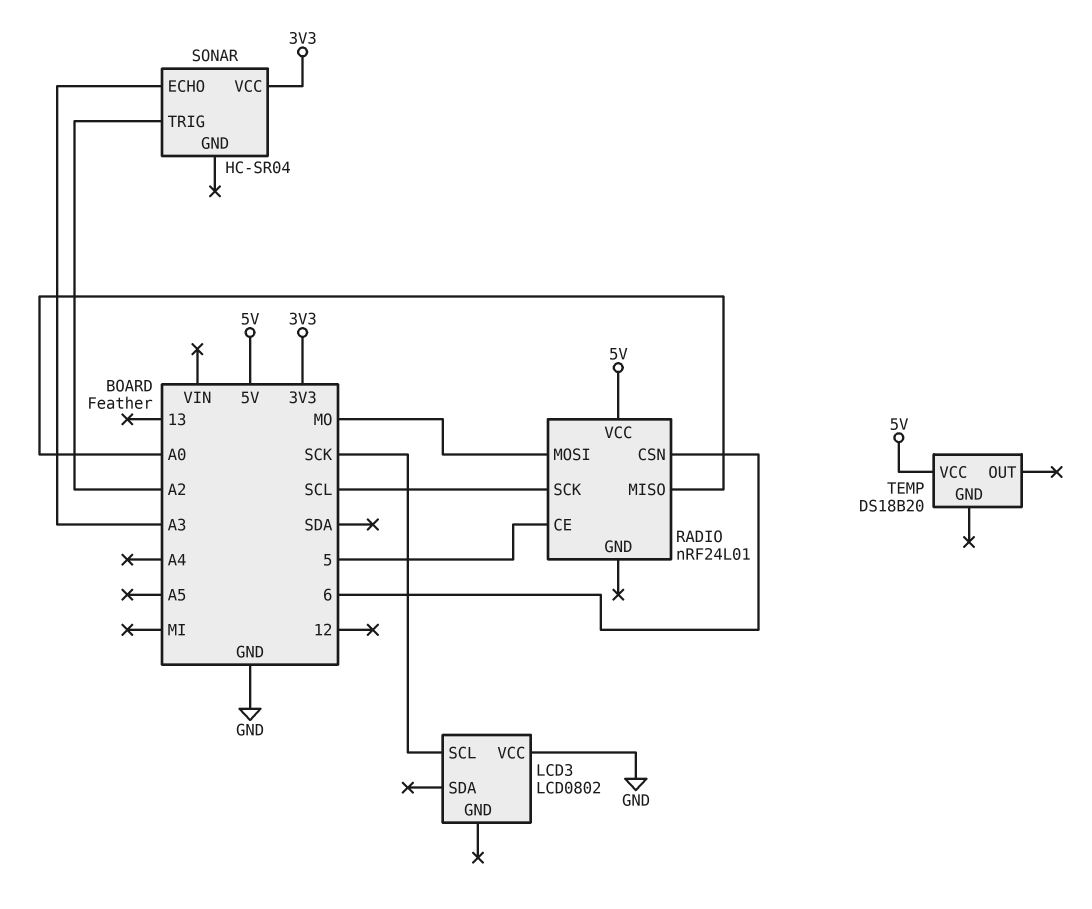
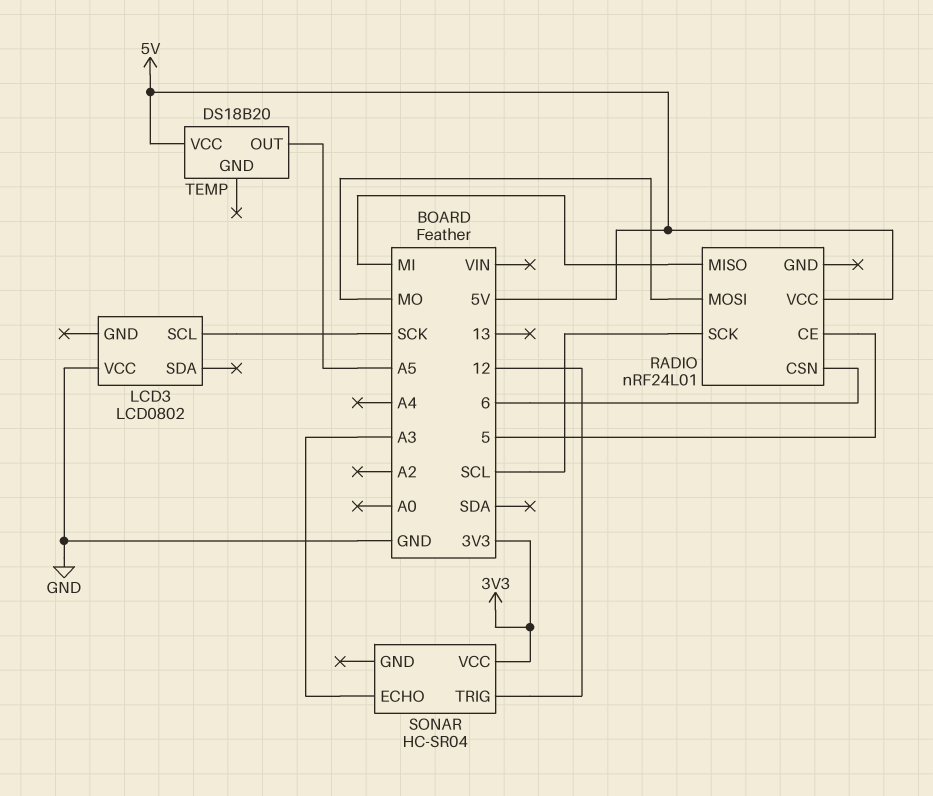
RADIO pin MISO: A0 -> MI
SONAR pin TRIG: A2 -> 12
TEMP pin OUT: none -> A5

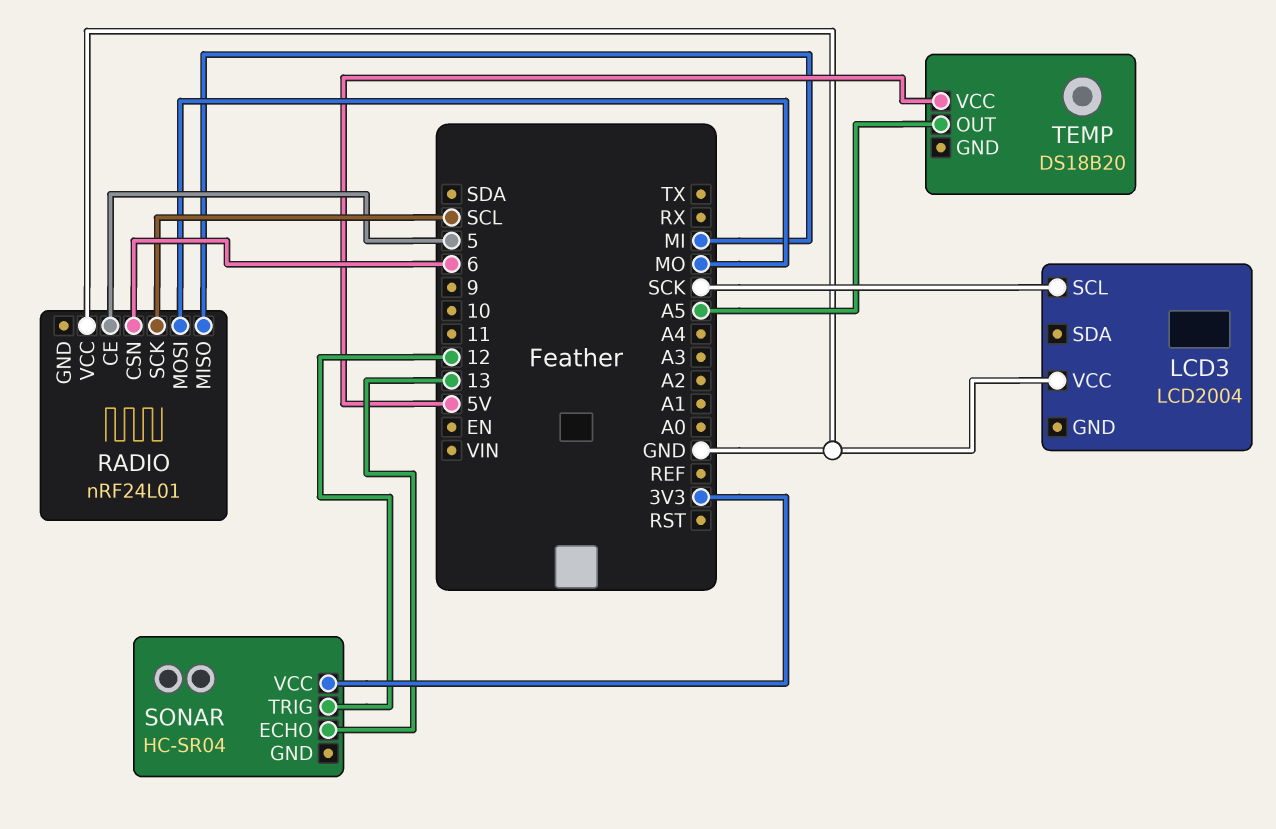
LCD3: LCD0802 -> LCD2004
RADIO pin VCC: 5V -> GND
SONAR pin ECHO: A3 -> 13

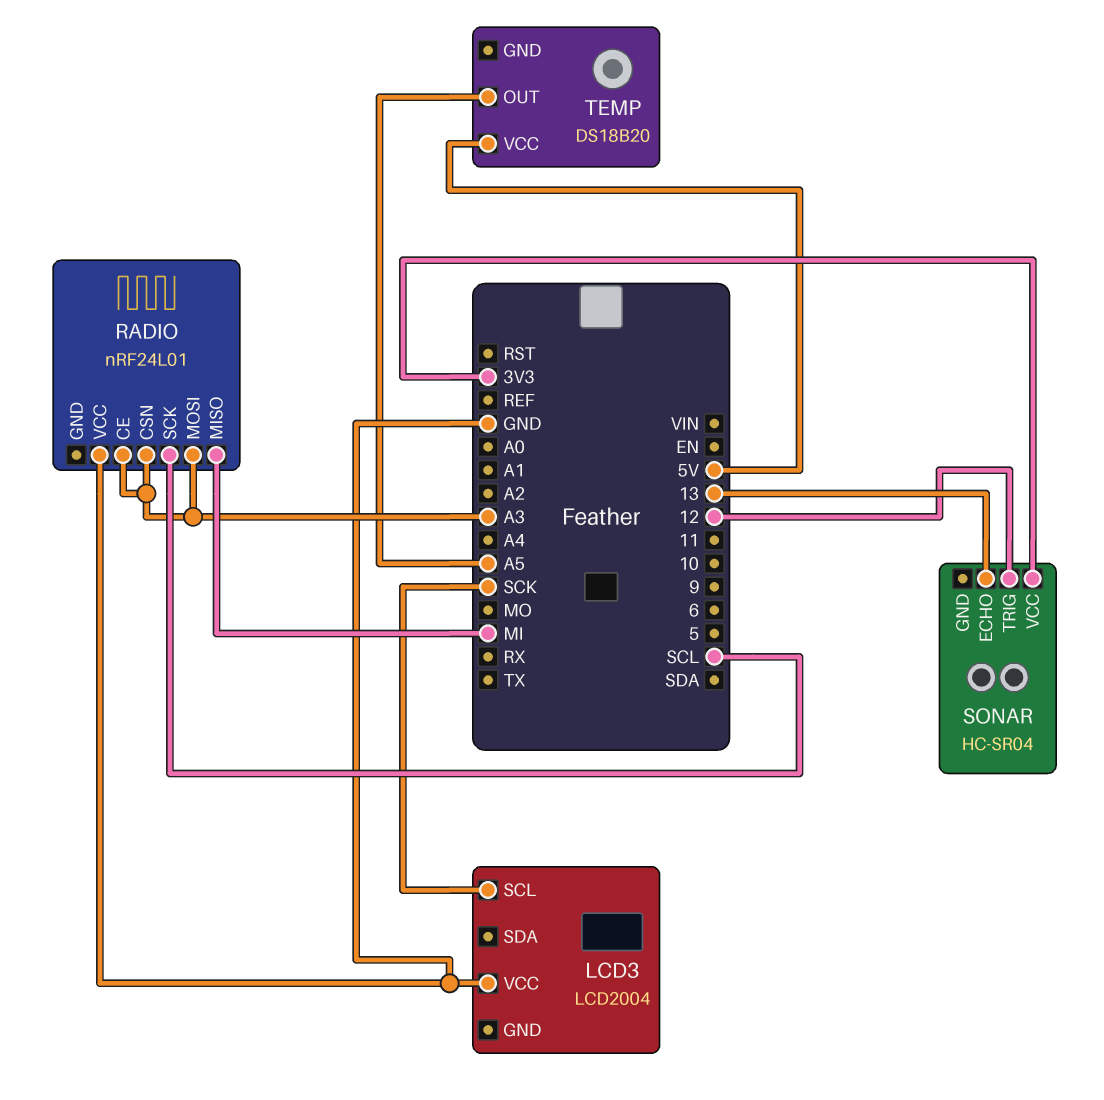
RADIO pin CE: 5 -> A3
RADIO pin CSN: 6 -> A3
RADIO pin MOSI: MO -> A3

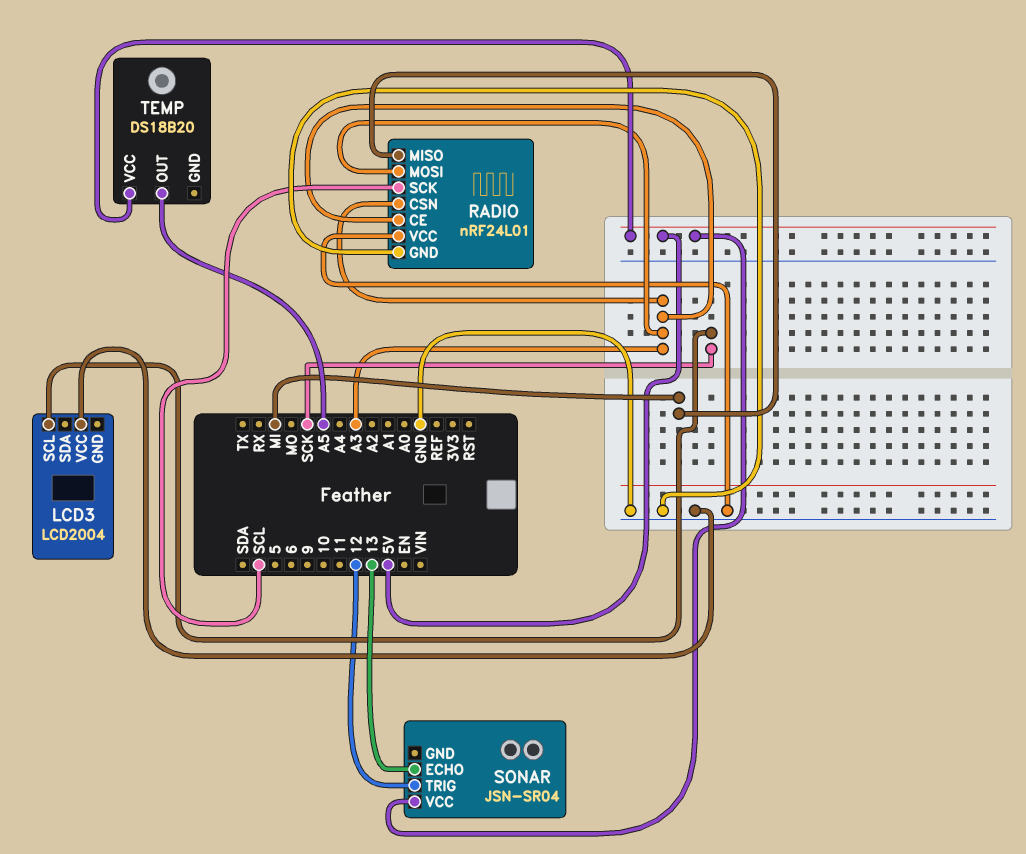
RADIO pin GND: none -> GND
SONAR: HC-SR04 -> JSN-SR04
SONAR pin VCC: 3V3 -> 5V

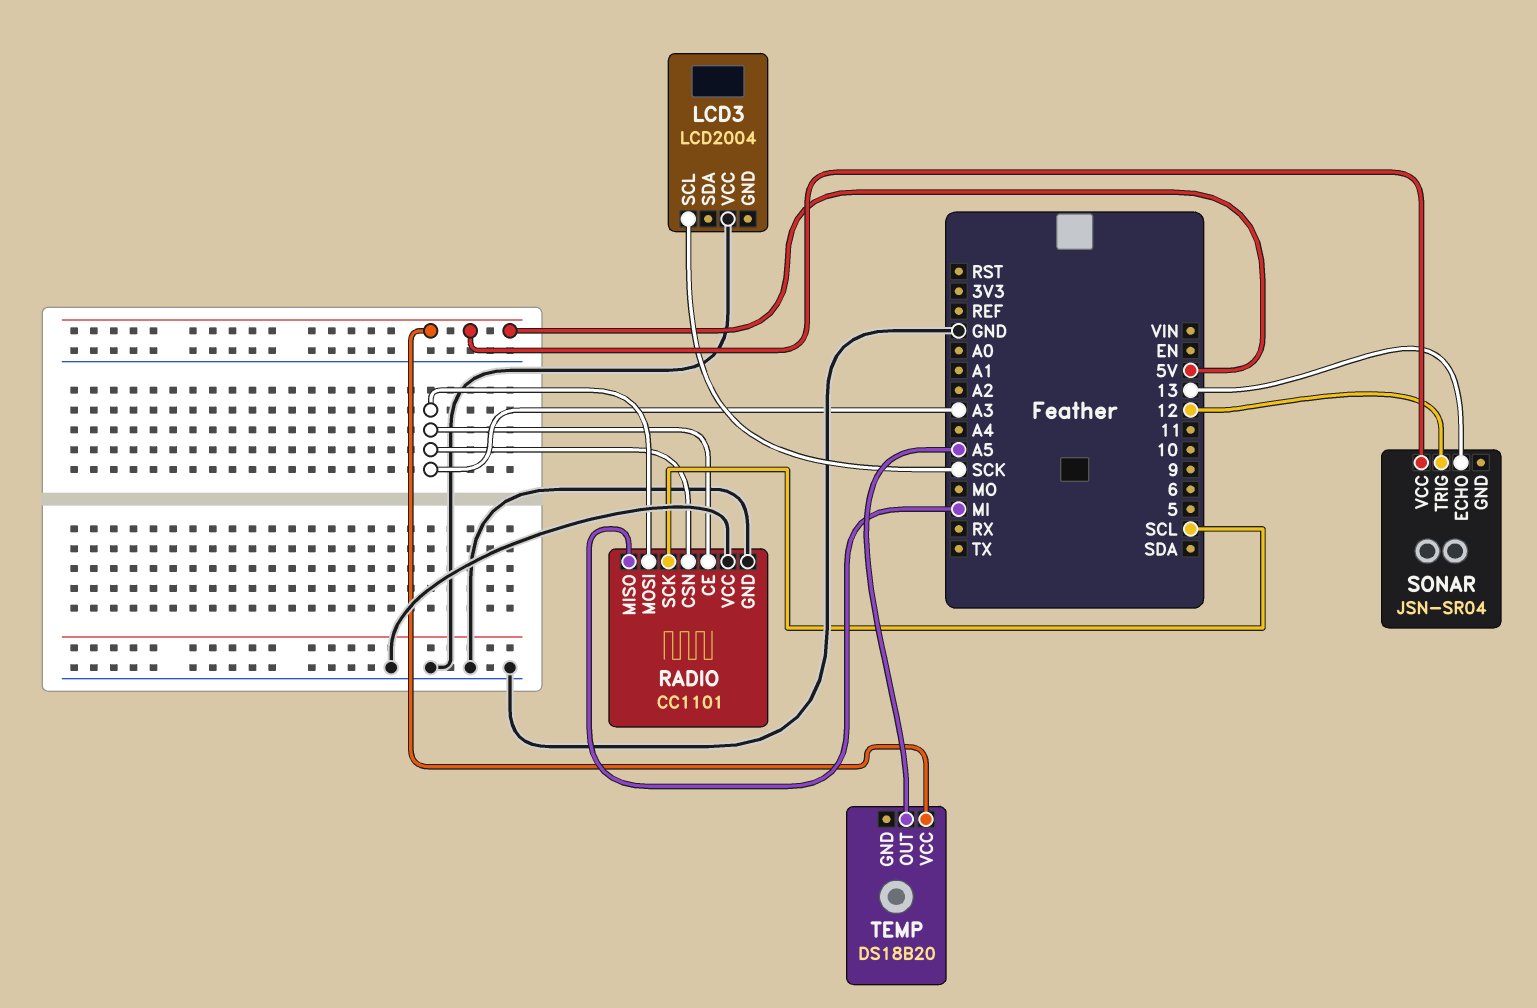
RADIO: nRF24L01 -> CC1101

